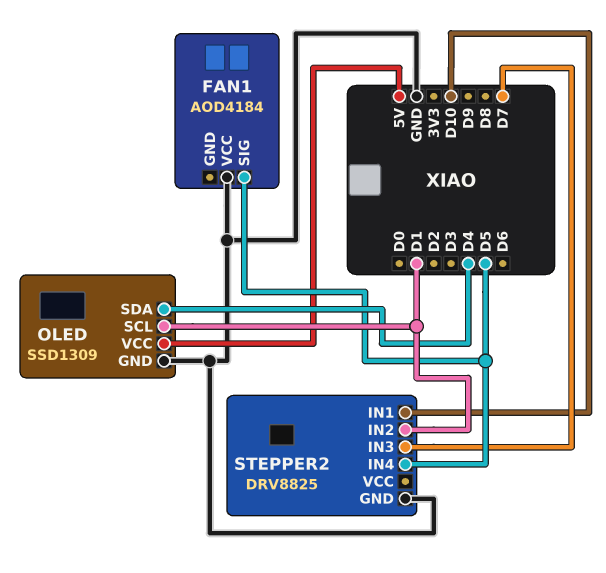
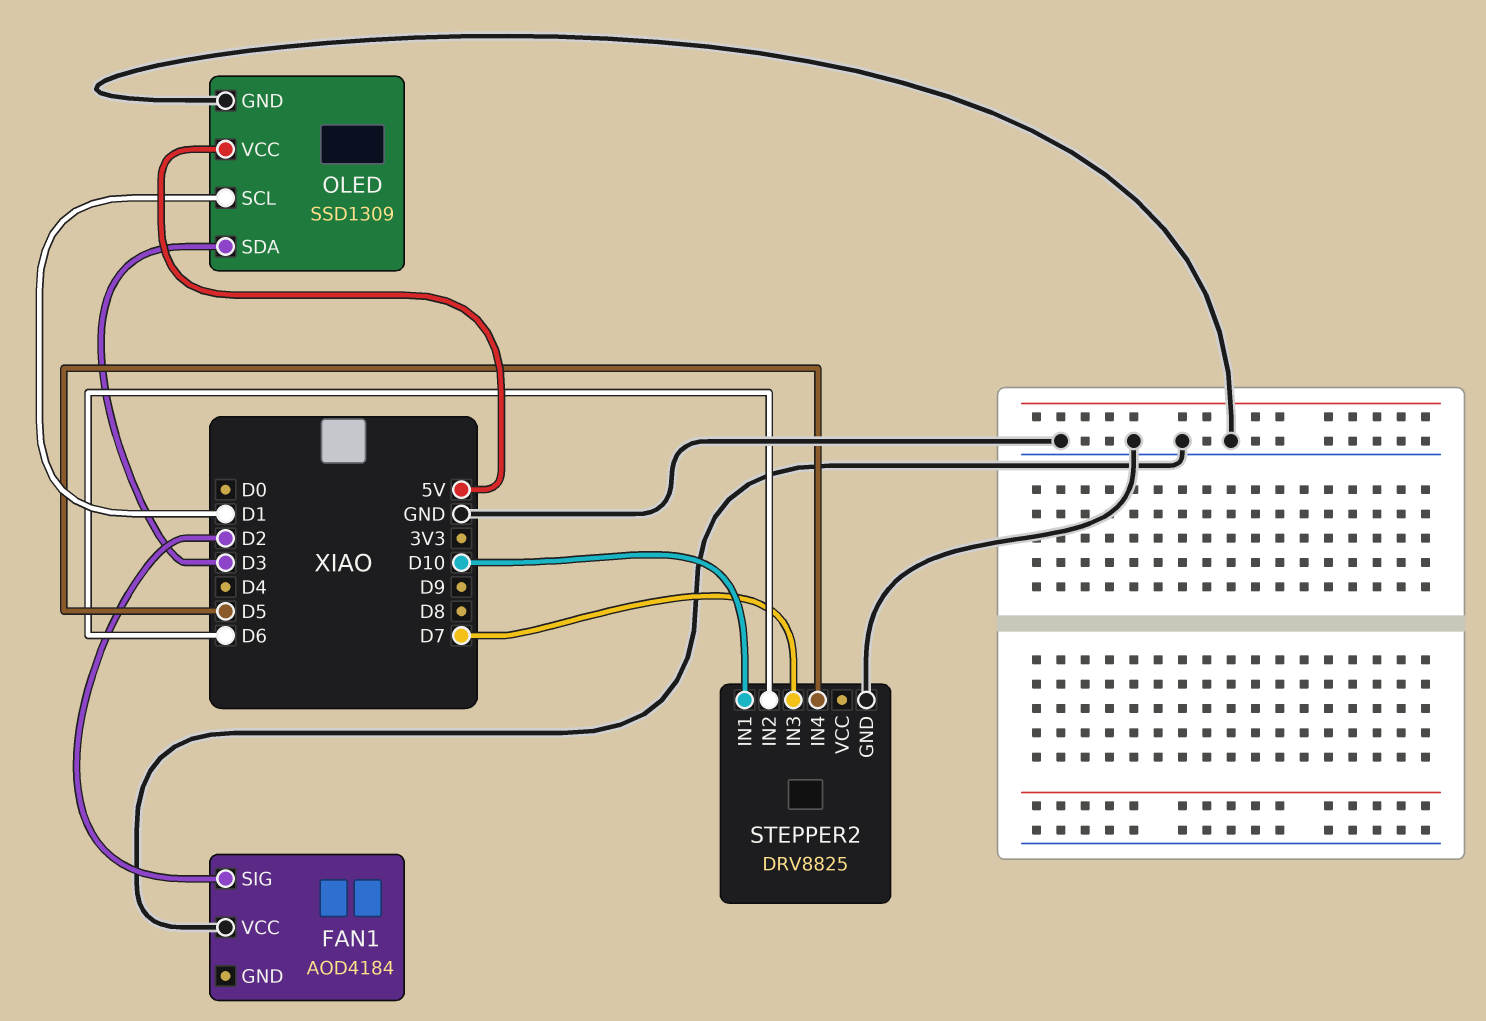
FAN1 pin SIG: D5 -> D2
OLED pin SDA: D4 -> D3
STEPPER2 pin IN2: D1 -> D6

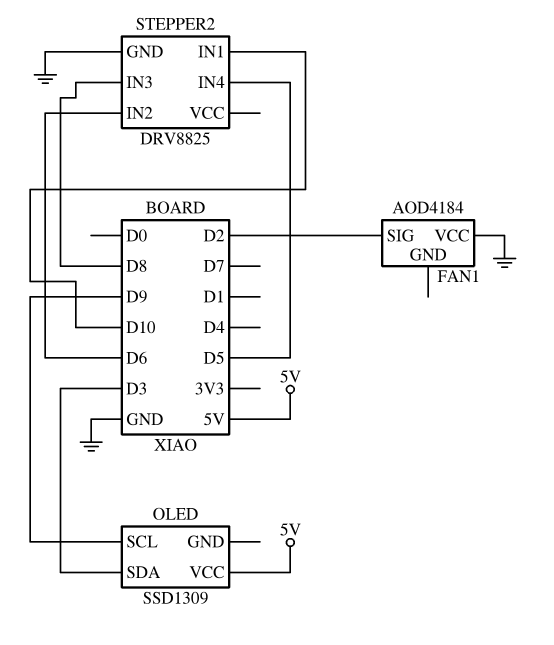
OLED pin GND: GND -> none
OLED pin SCL: D1 -> D9
STEPPER2 pin IN3: D7 -> D8

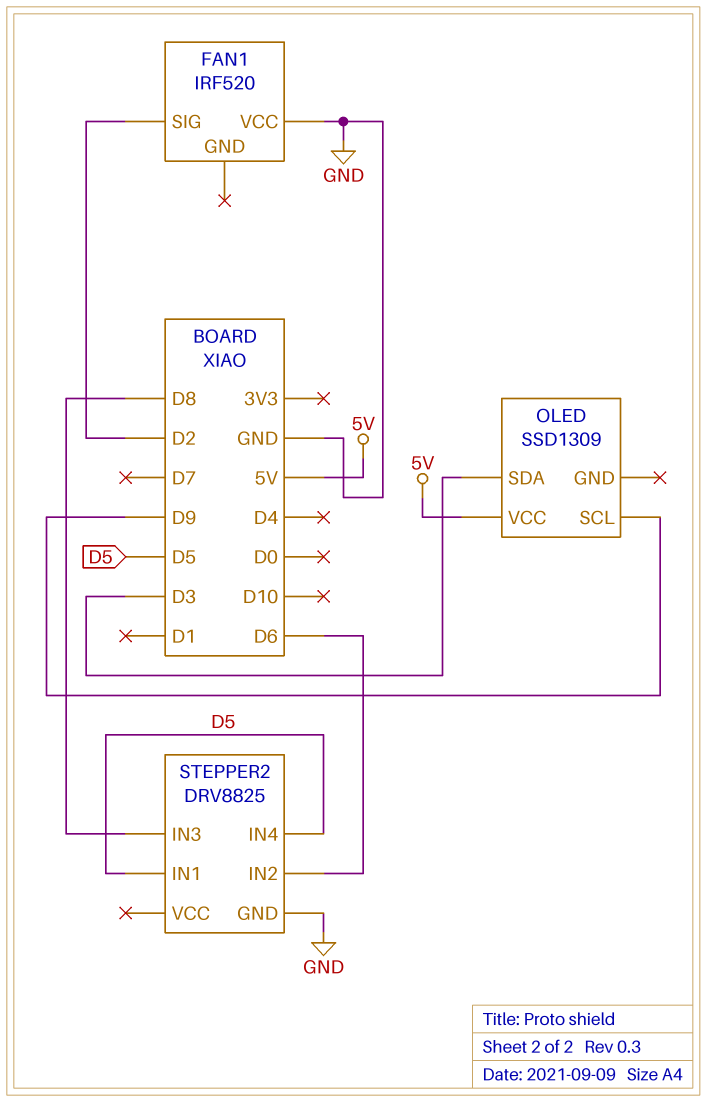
FAN1: AOD4184 -> IRF520
STEPPER2 pin IN1: D10 -> D5

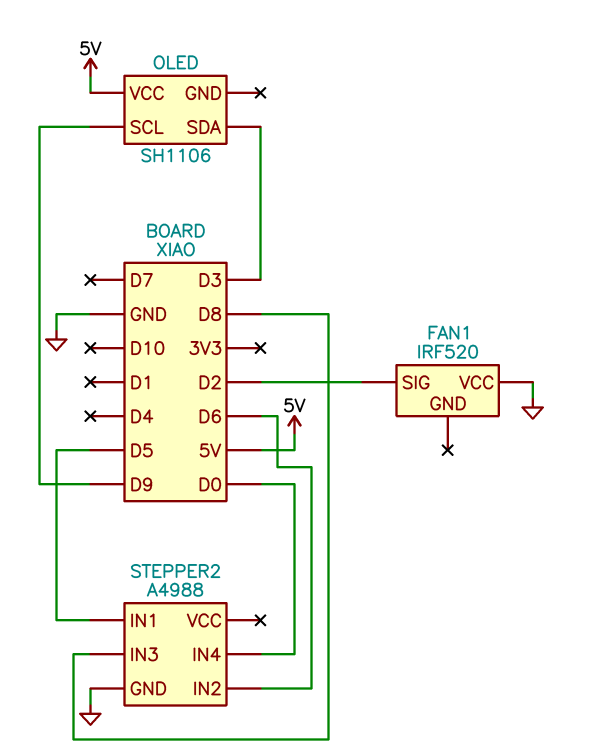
OLED: SSD1309 -> SH1106
STEPPER2: DRV8825 -> A4988
STEPPER2 pin IN4: D5 -> D0

